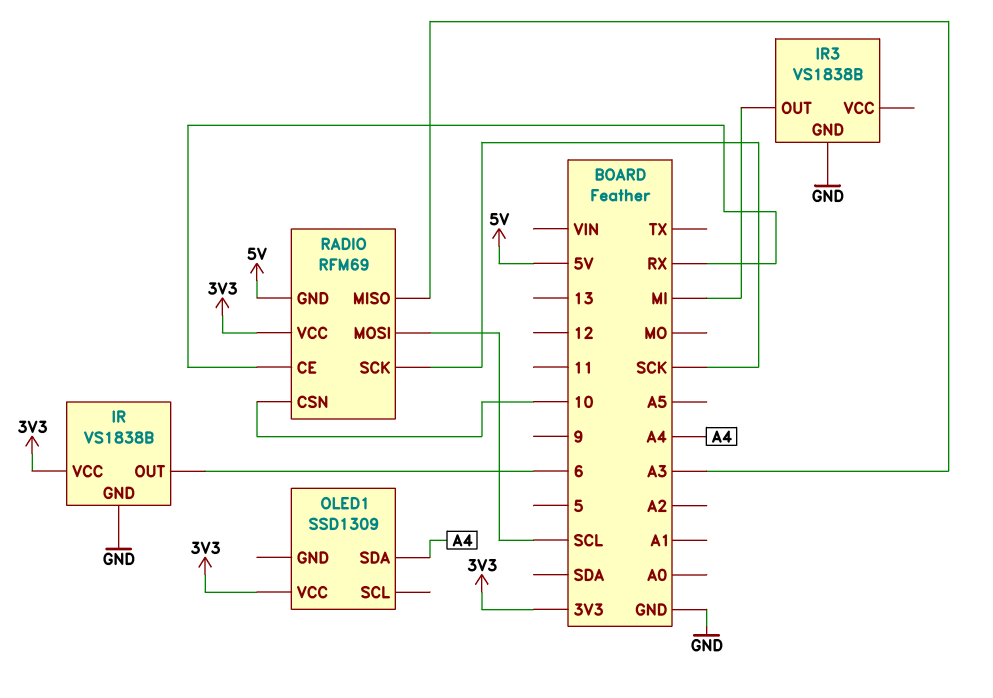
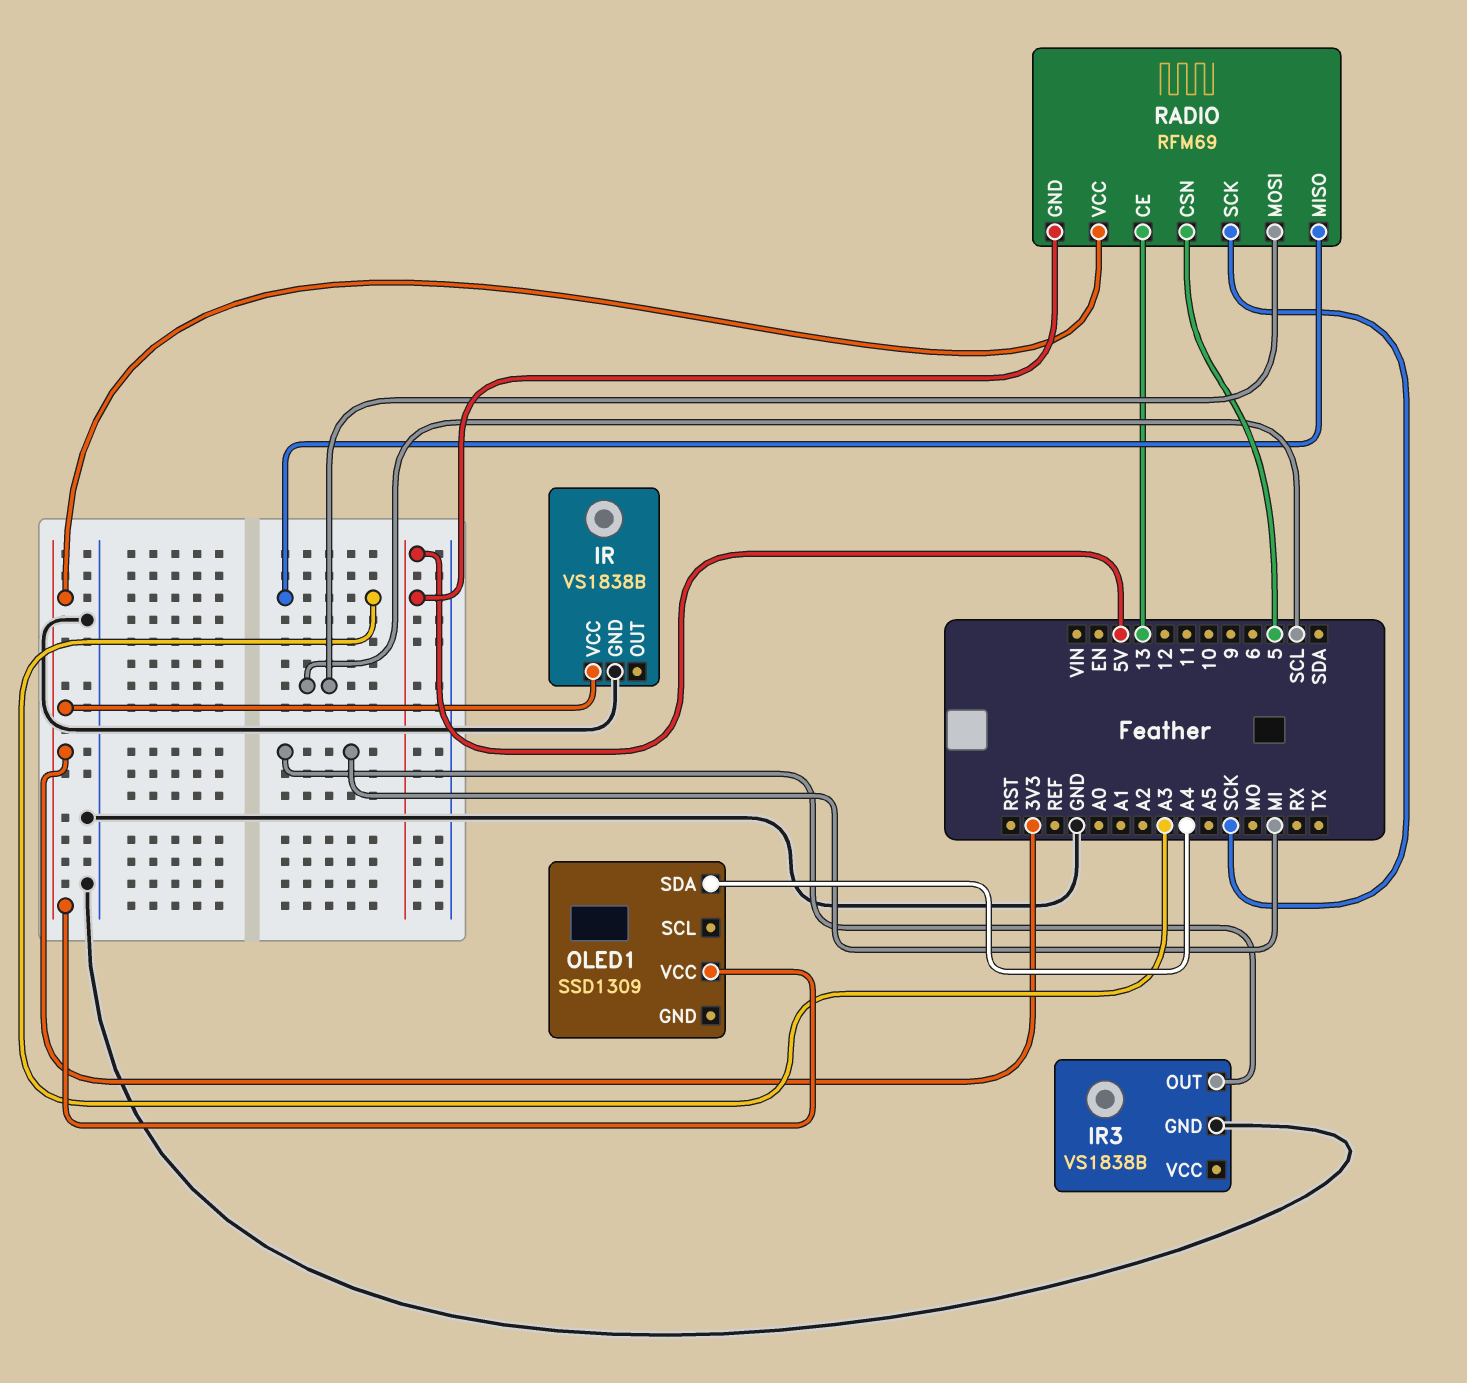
IR pin OUT: 6 -> none
RADIO pin CE: RX -> 13
RADIO pin CSN: 10 -> 5

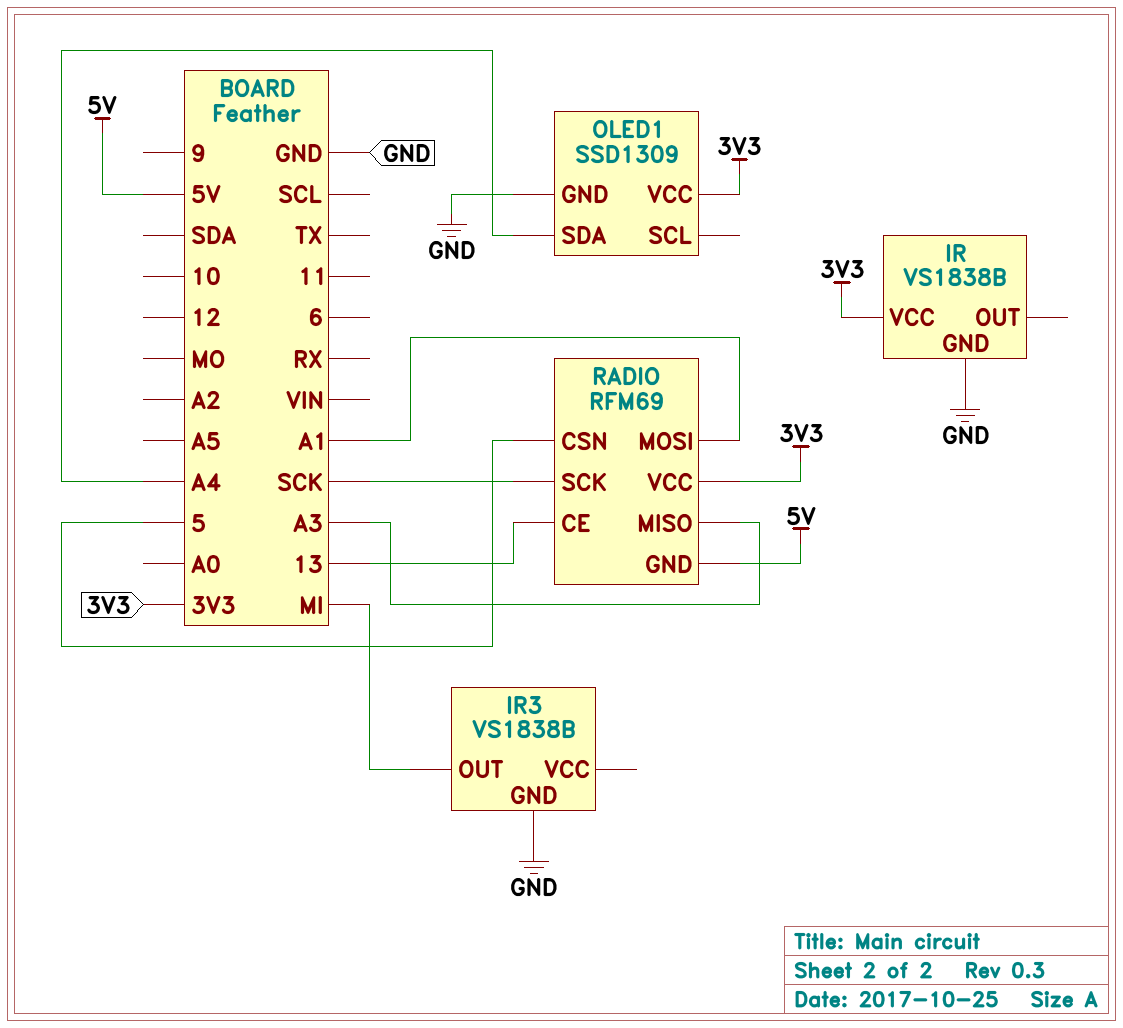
OLED1 pin GND: none -> GND
RADIO pin MOSI: SCL -> A1

